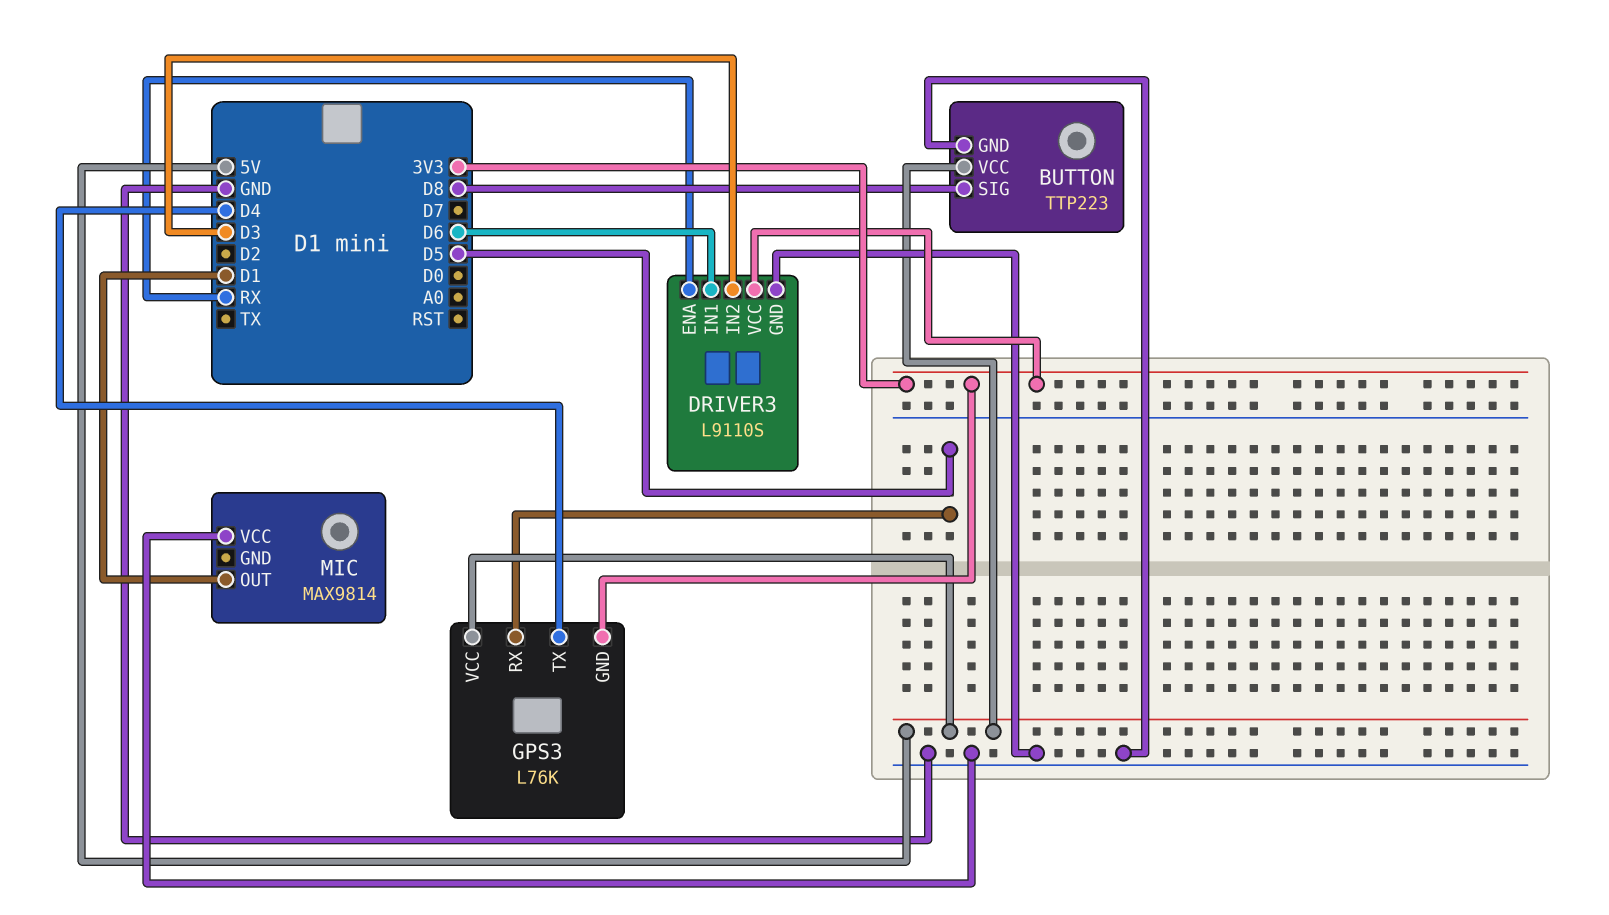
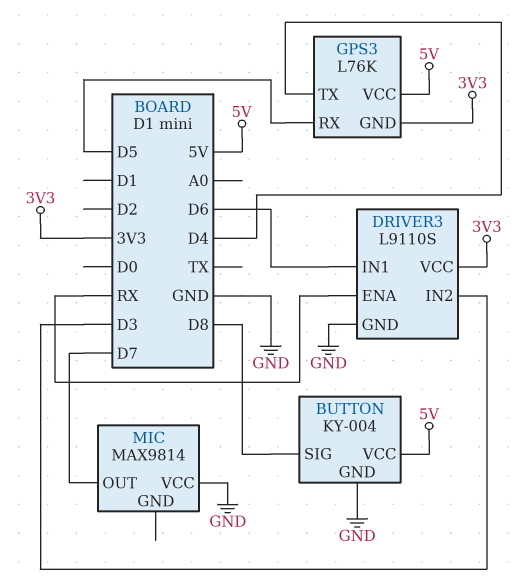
BUTTON: TTP223 -> KY-004
MIC pin OUT: D1 -> D7

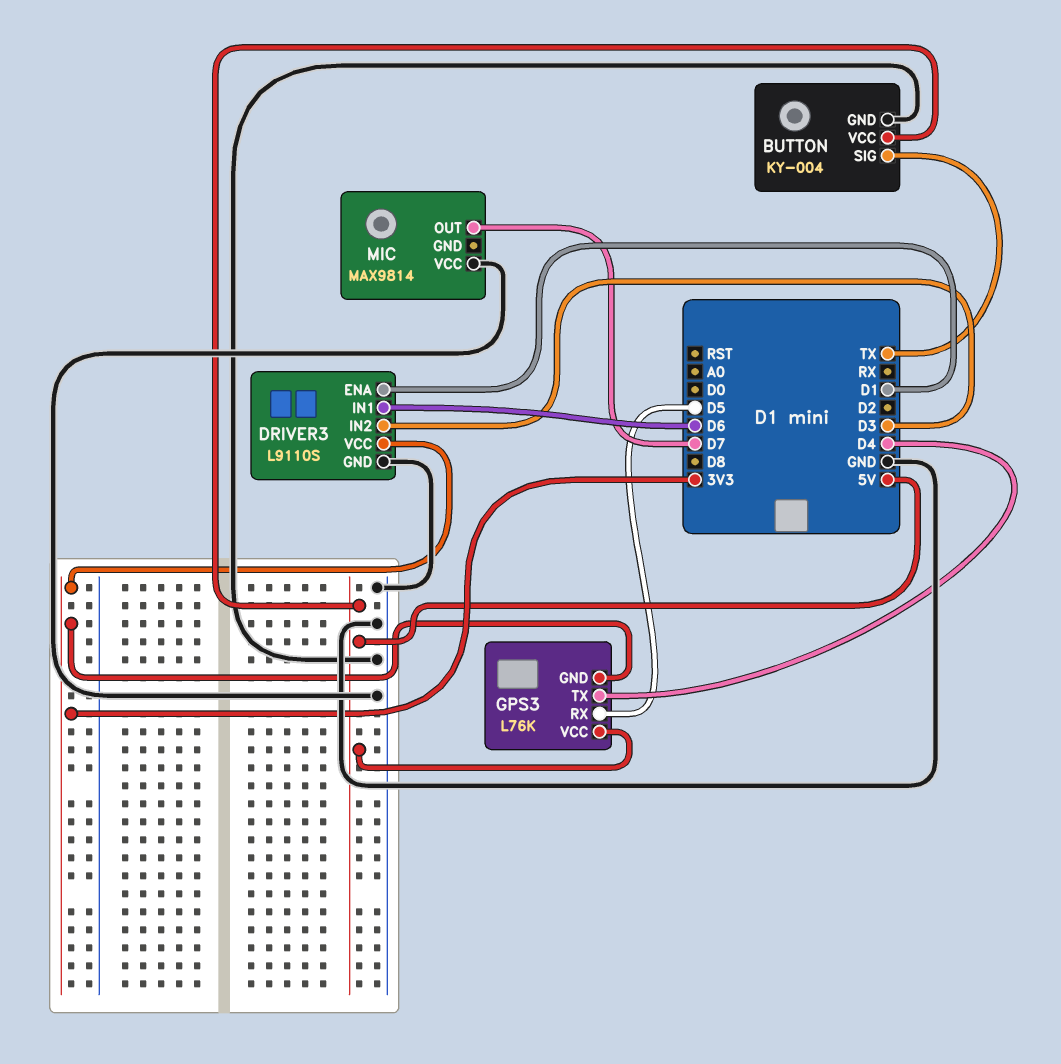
BUTTON pin SIG: D8 -> TX
DRIVER3 pin ENA: RX -> D1

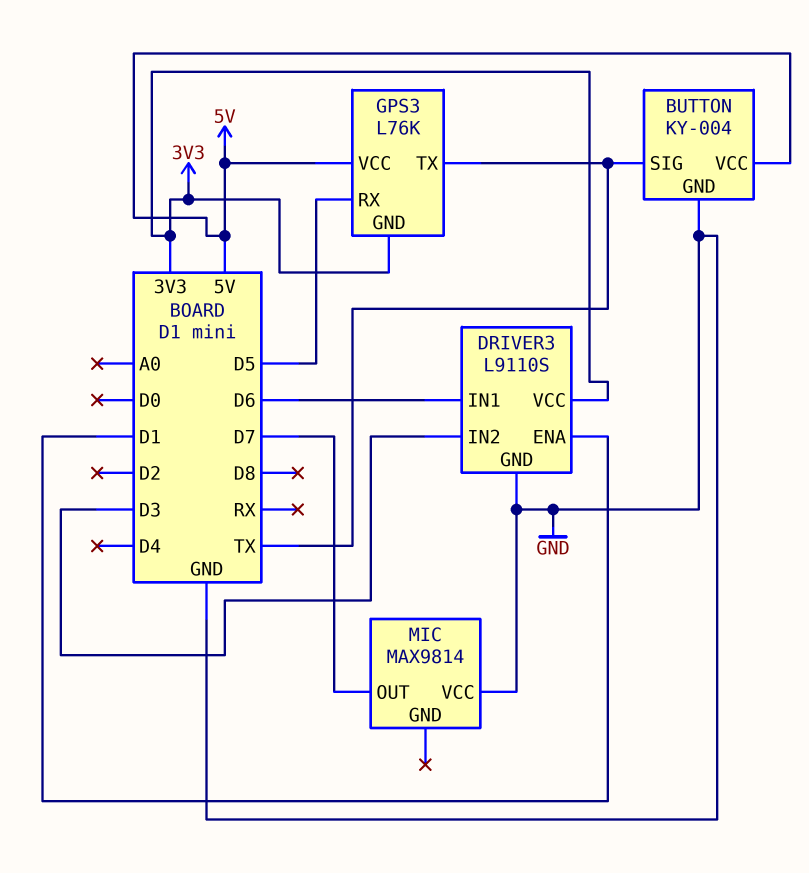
GPS3 pin TX: D4 -> TX

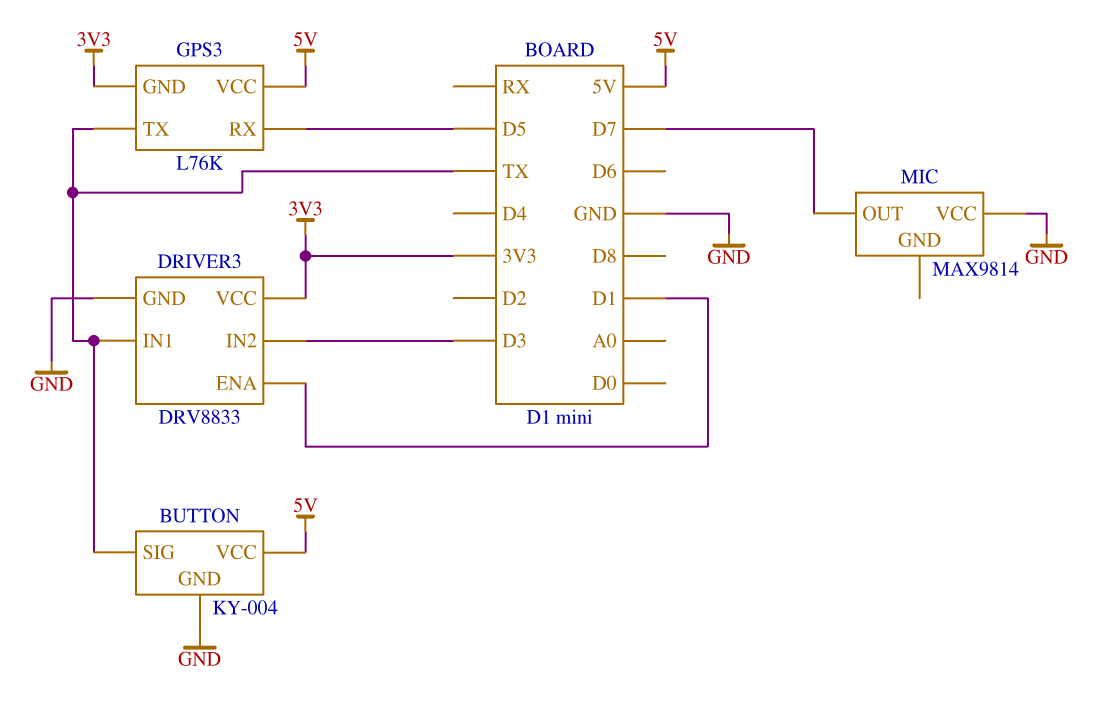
DRIVER3: L9110S -> DRV8833
DRIVER3 pin IN1: D6 -> TX

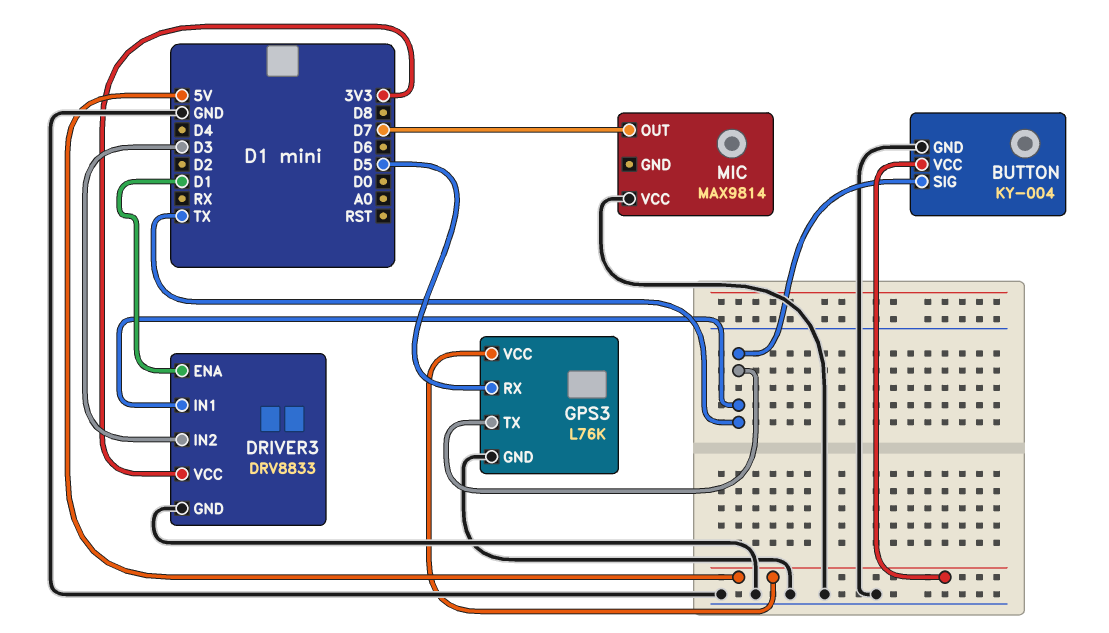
GPS3 pin GND: 3V3 -> GND

